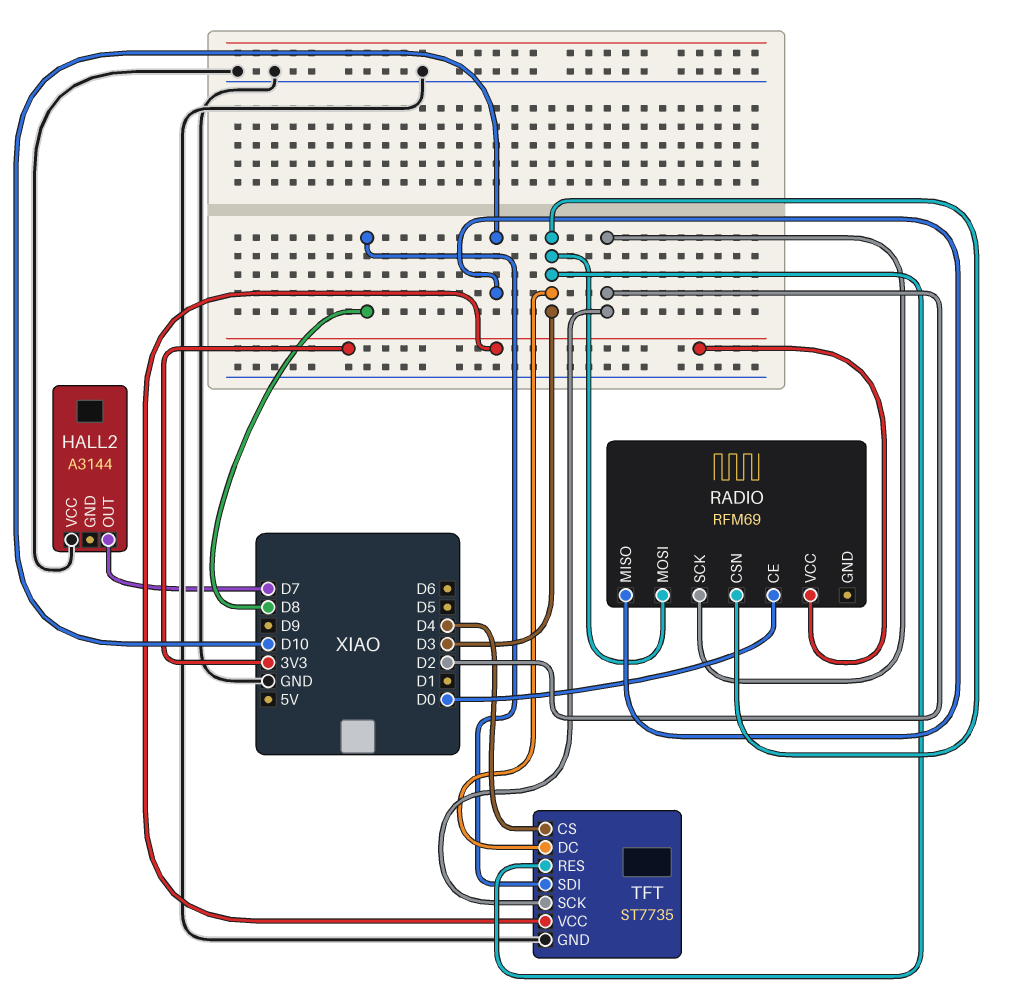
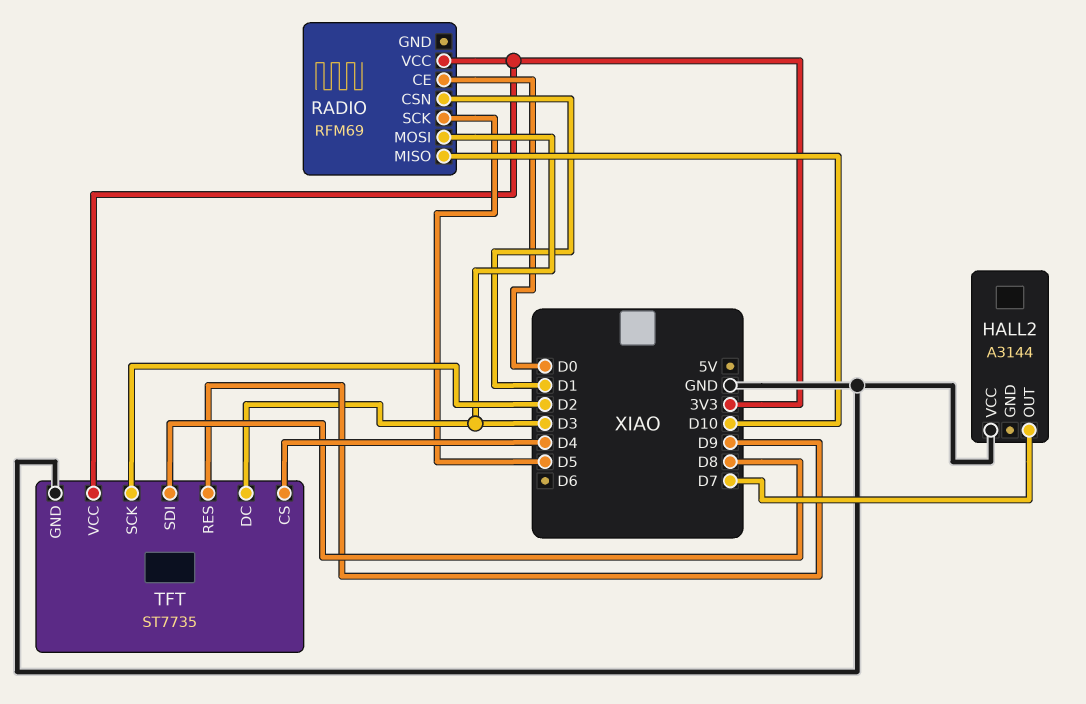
RADIO pin CSN: D3 -> D1
RADIO pin SCK: D2 -> D5
TFT pin RES: D3 -> D9

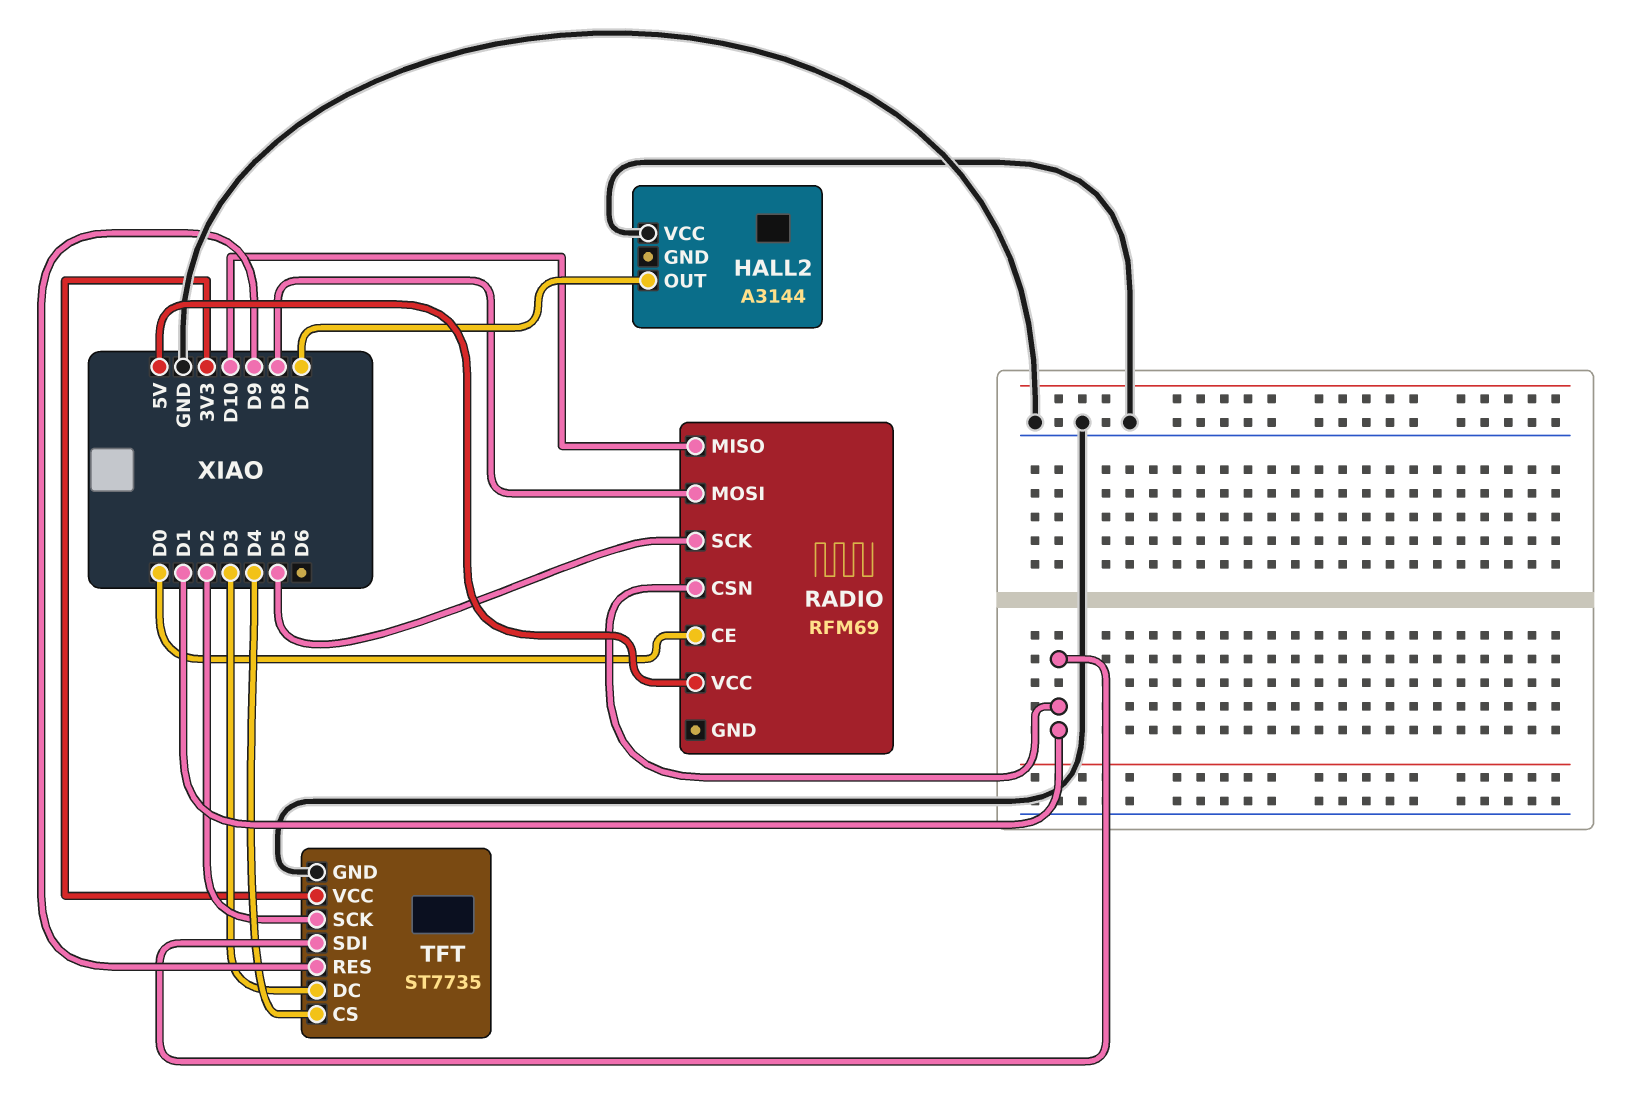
RADIO pin MOSI: D3 -> D8
RADIO pin VCC: 3V3 -> 5V
TFT pin SDI: D8 -> D1

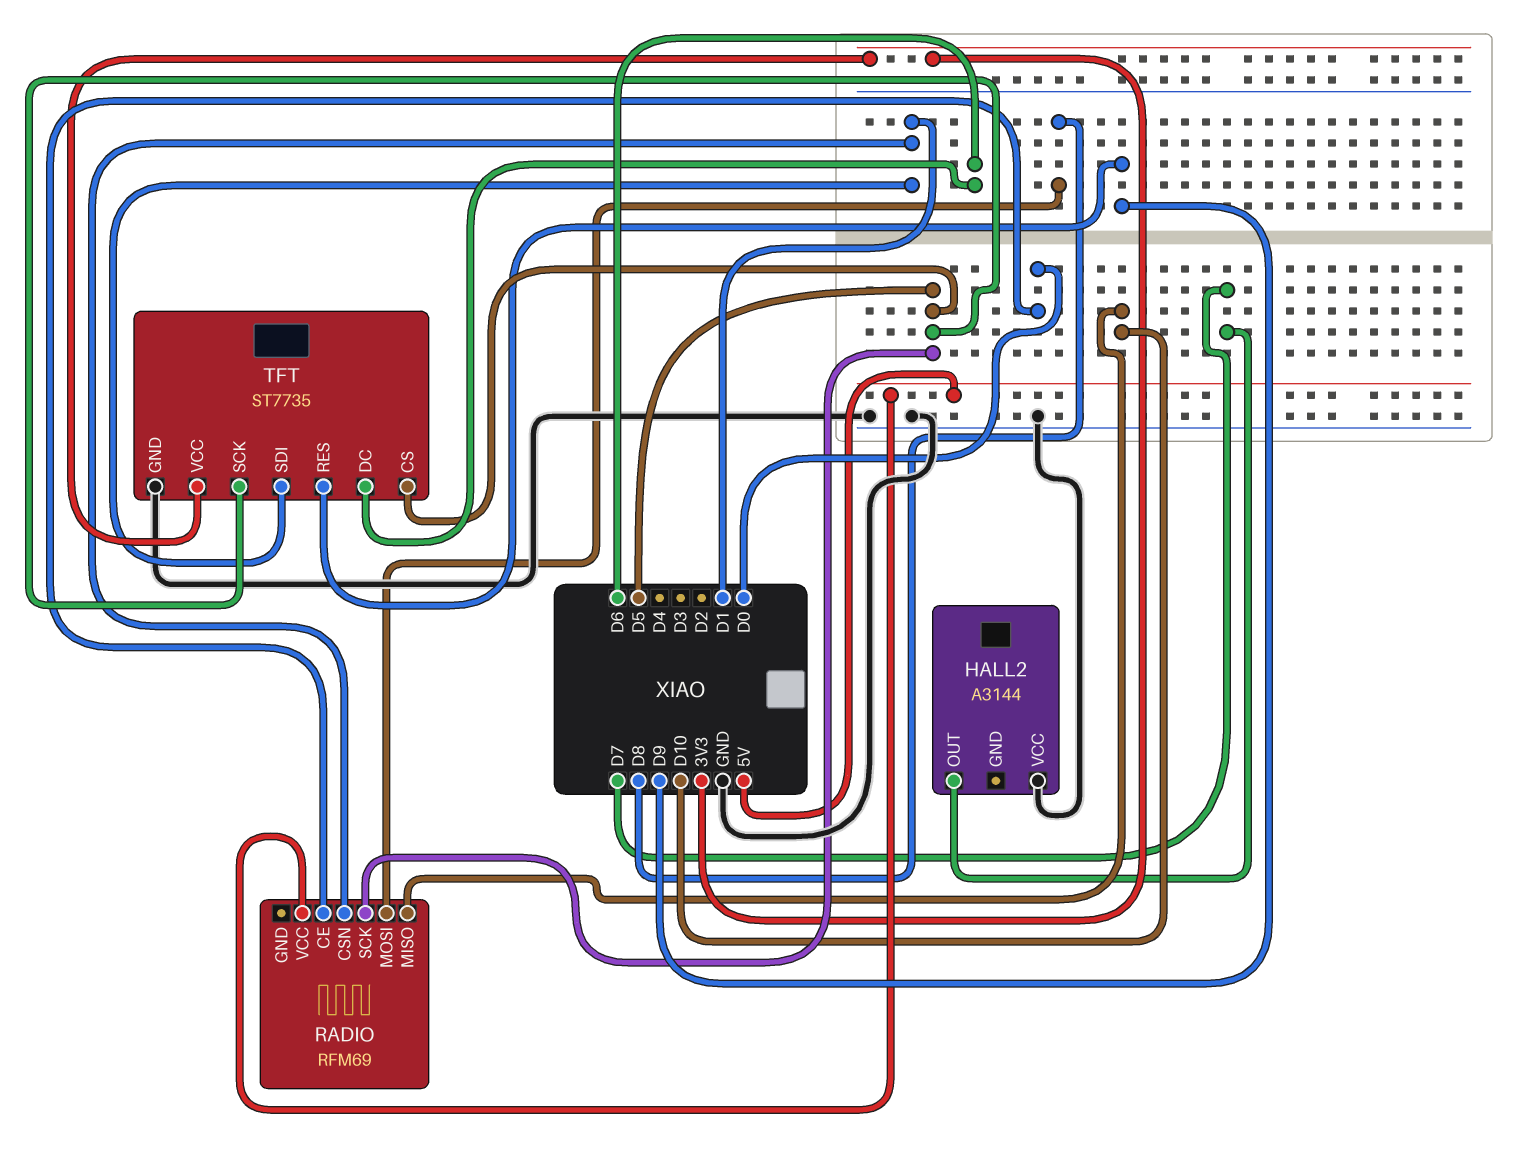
TFT pin CS: D4 -> D5
TFT pin DC: D3 -> D6
TFT pin SCK: D2 -> D5

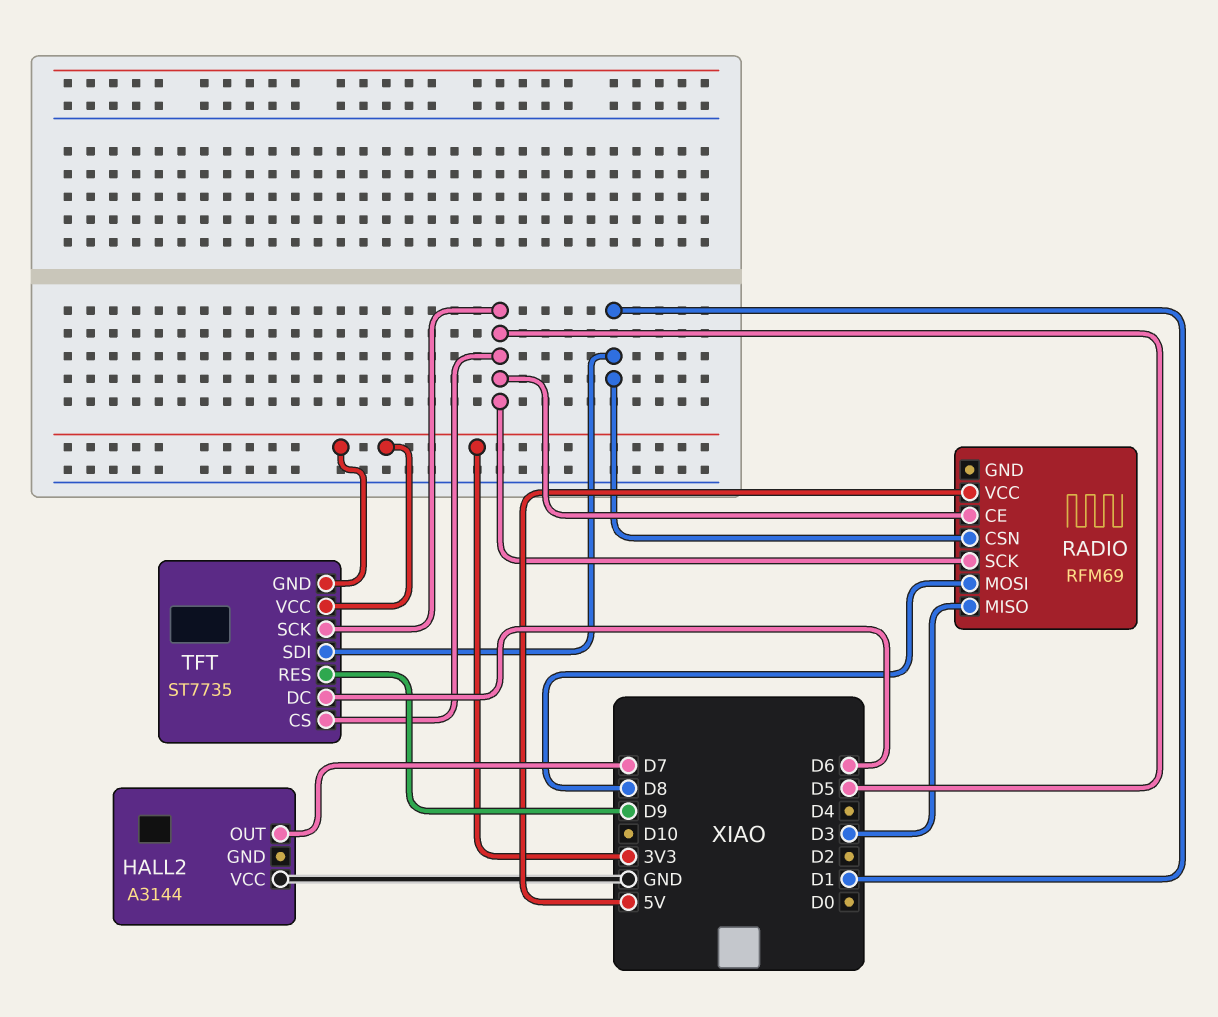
RADIO pin CE: D0 -> D5
RADIO pin MISO: D10 -> D3
TFT pin GND: GND -> 3V3

